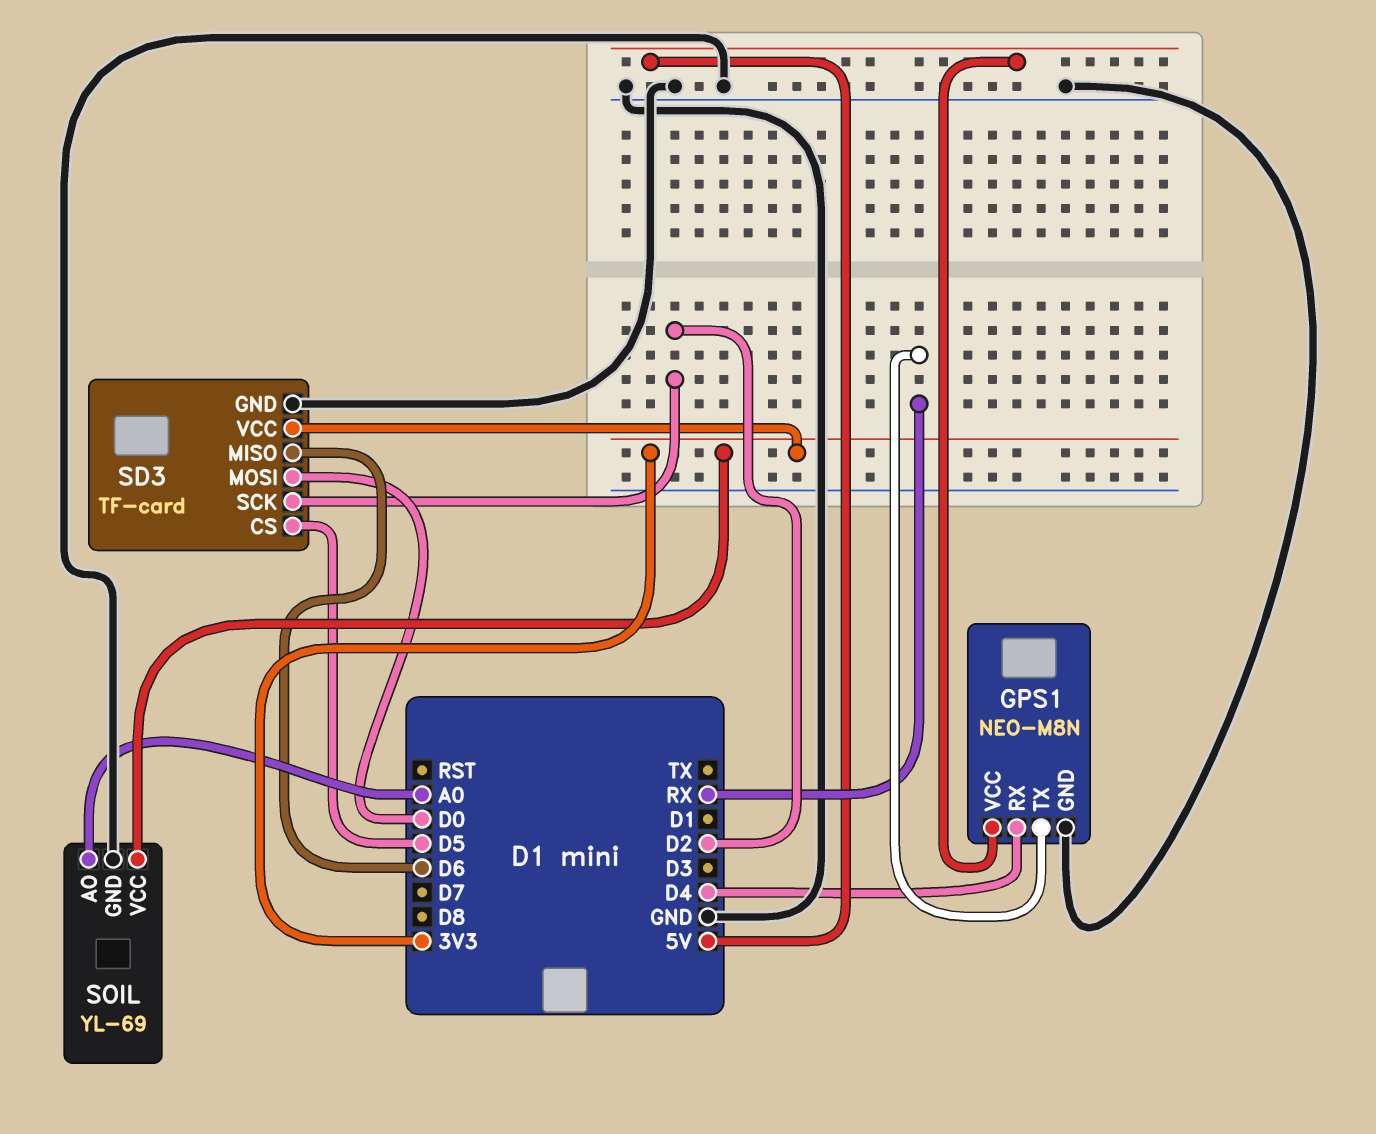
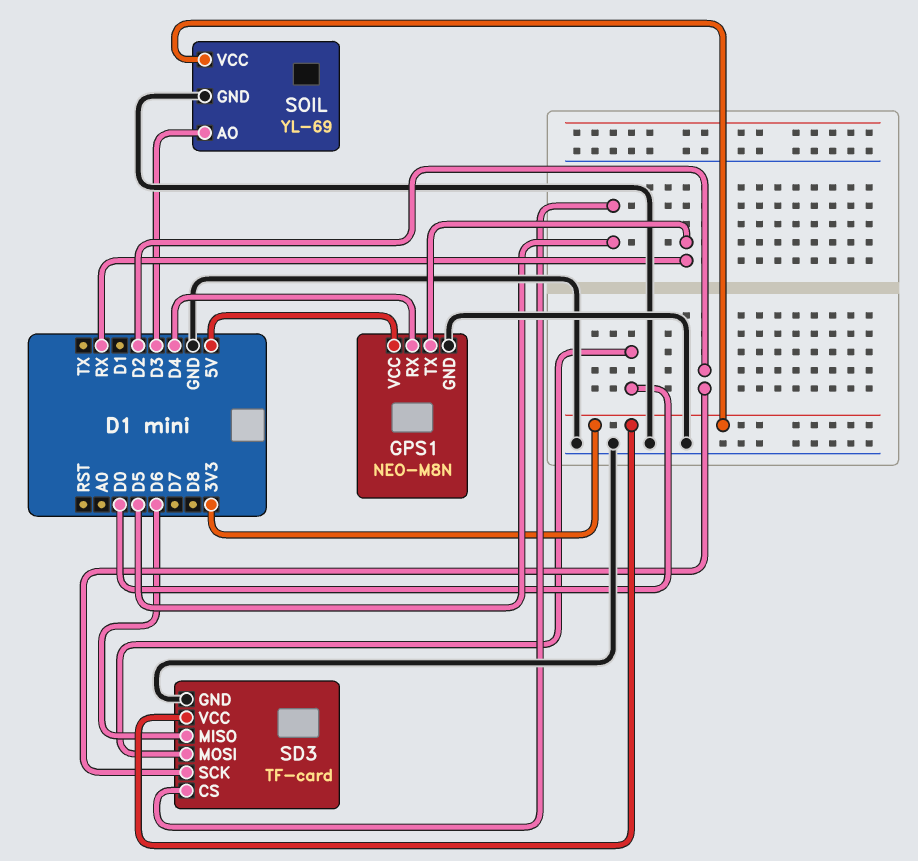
SOIL pin AO: A0 -> D3

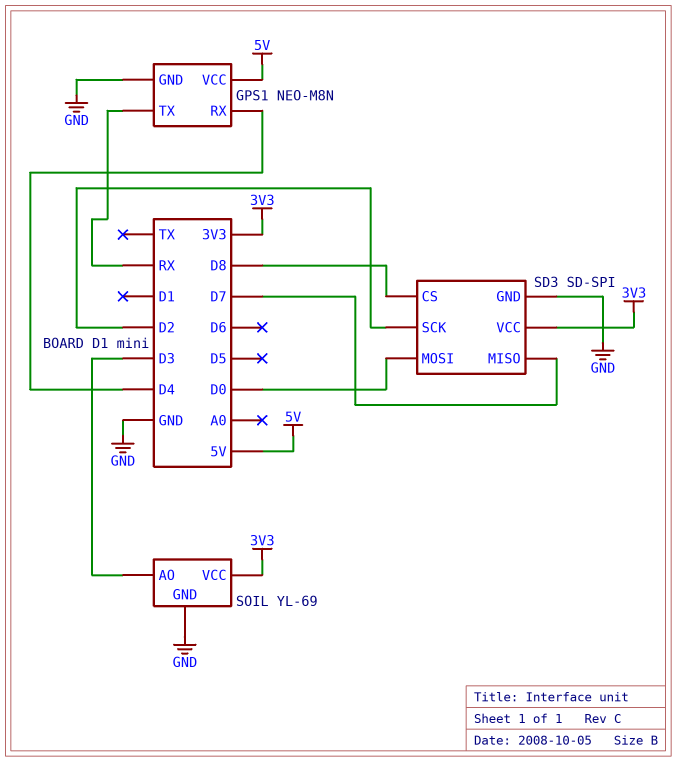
SD3: TF-card -> SD-SPI
SD3 pin CS: D5 -> D8
SD3 pin MISO: D6 -> D7

